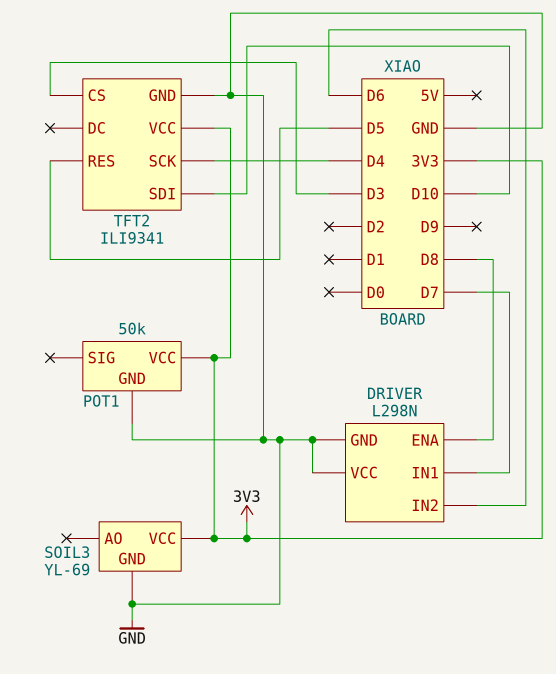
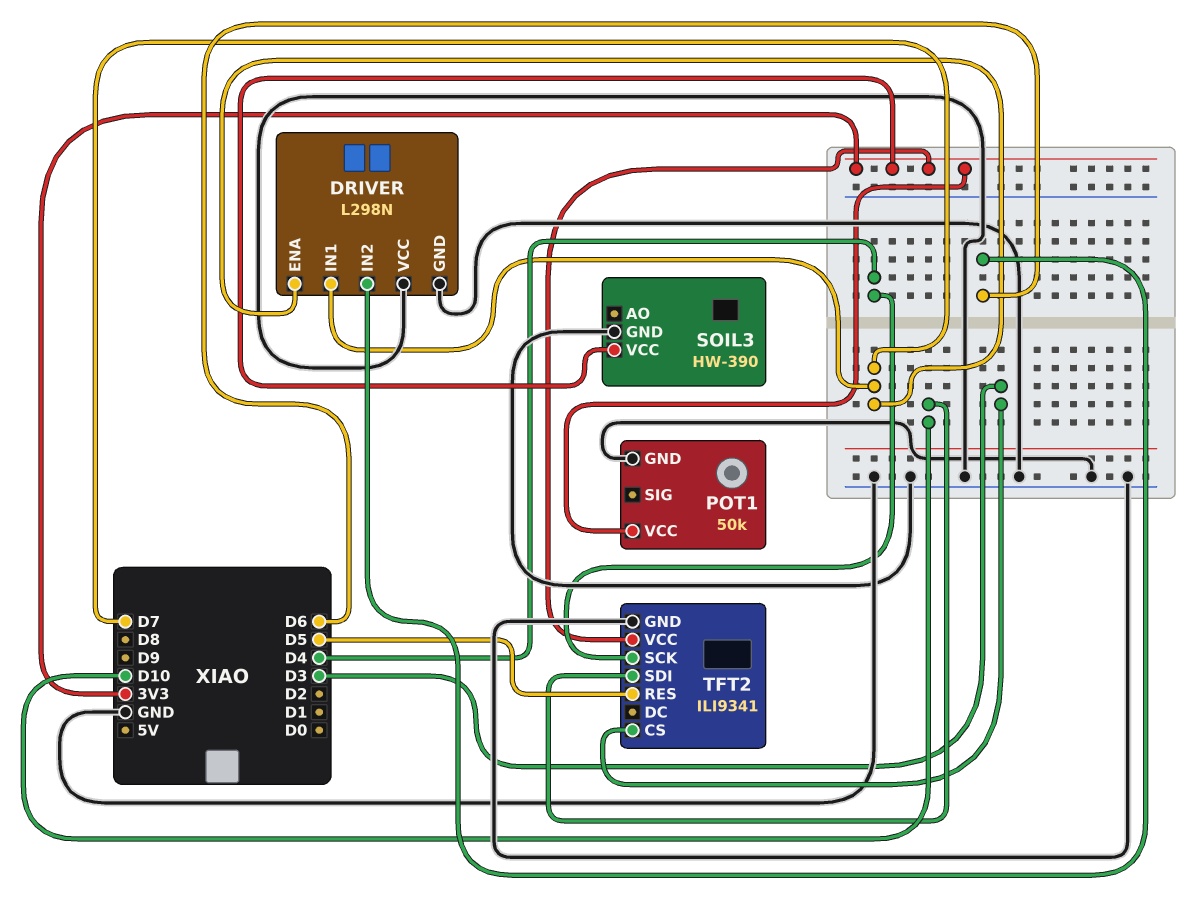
DRIVER pin ENA: D8 -> D7
SOIL3: YL-69 -> HW-390

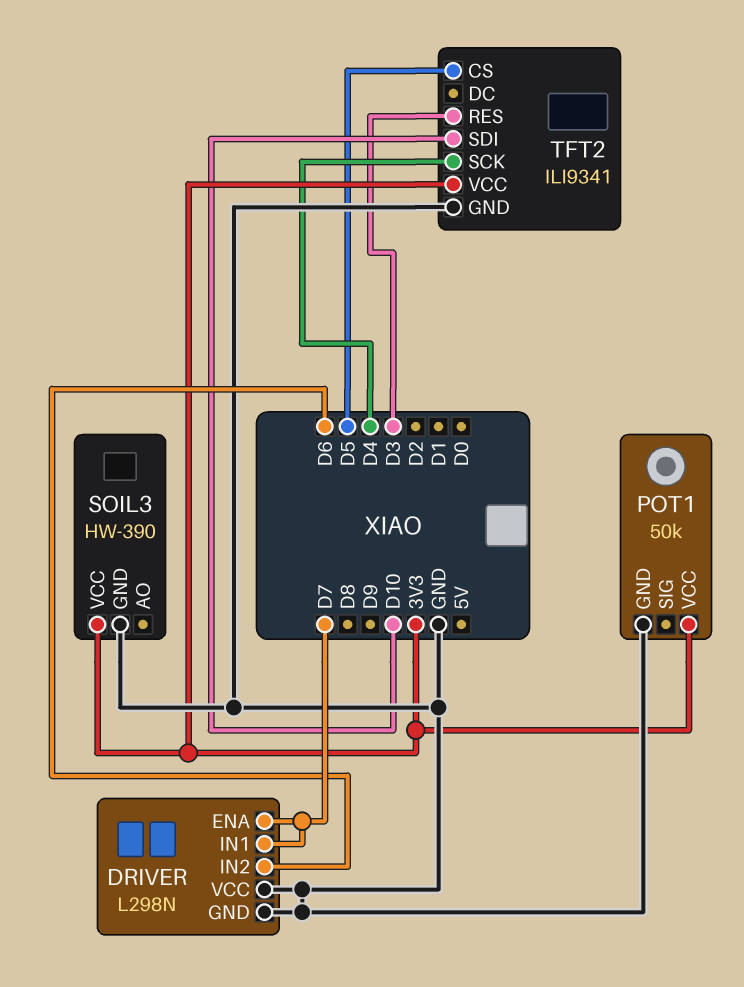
TFT2 pin CS: D3 -> D5
TFT2 pin RES: D5 -> D3

